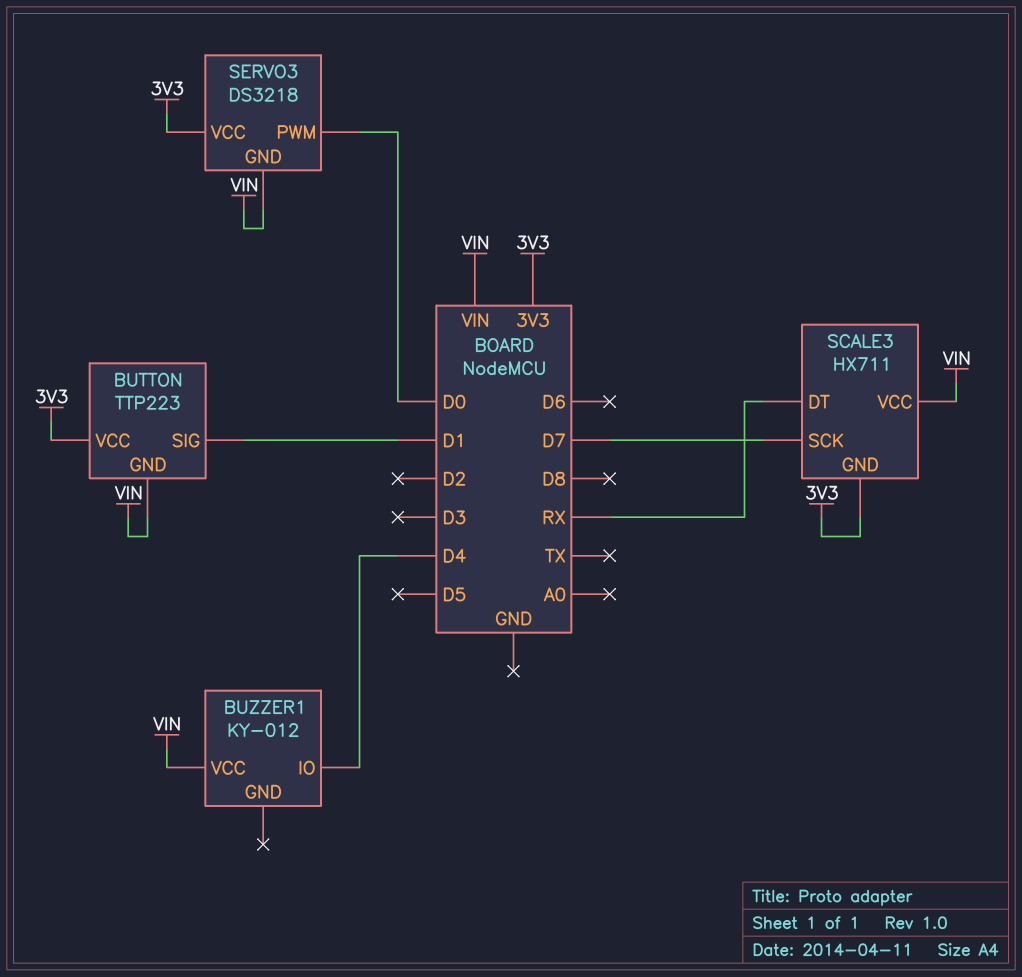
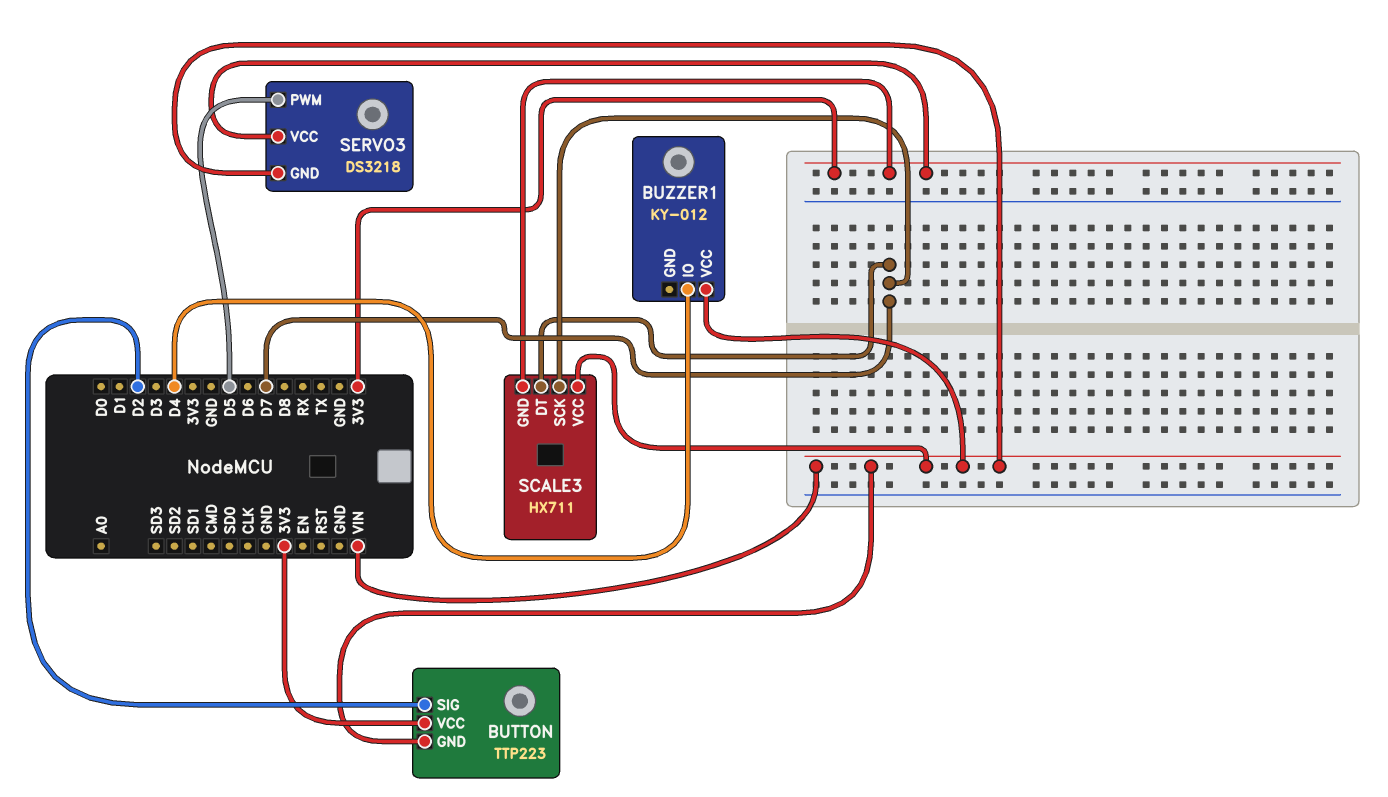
BUTTON pin SIG: D1 -> D2
SCALE3 pin DT: RX -> D7
SERVO3 pin PWM: D0 -> D5

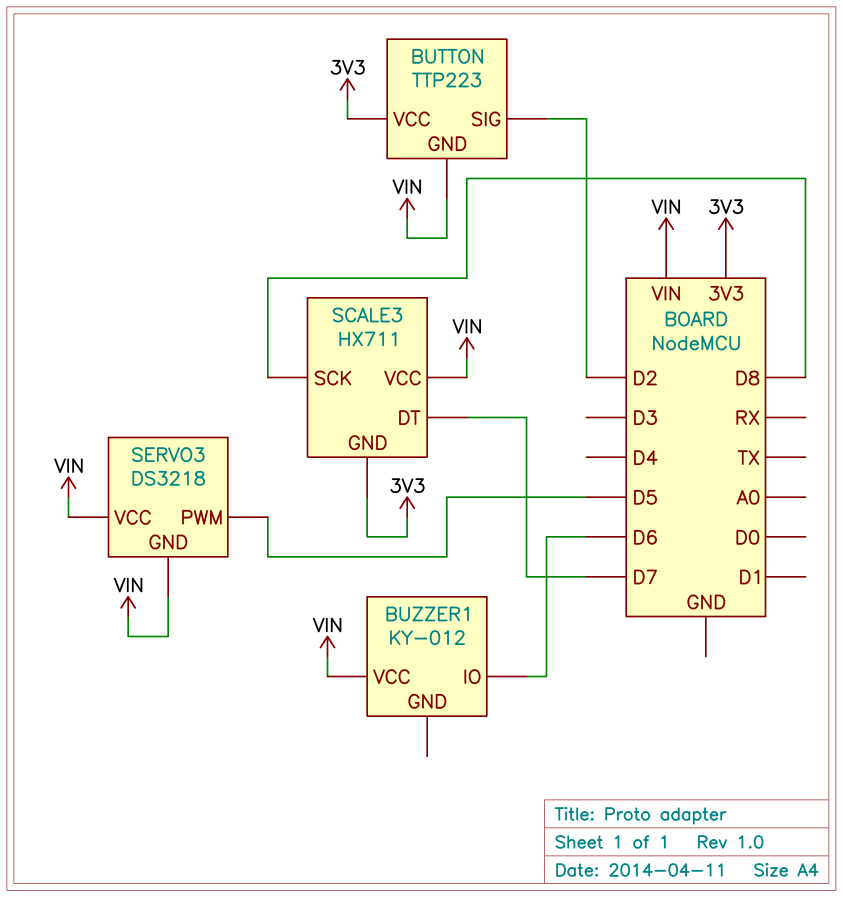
BUZZER1 pin IO: D4 -> D6
SCALE3 pin SCK: D7 -> D8
SERVO3 pin VCC: 3V3 -> VIN

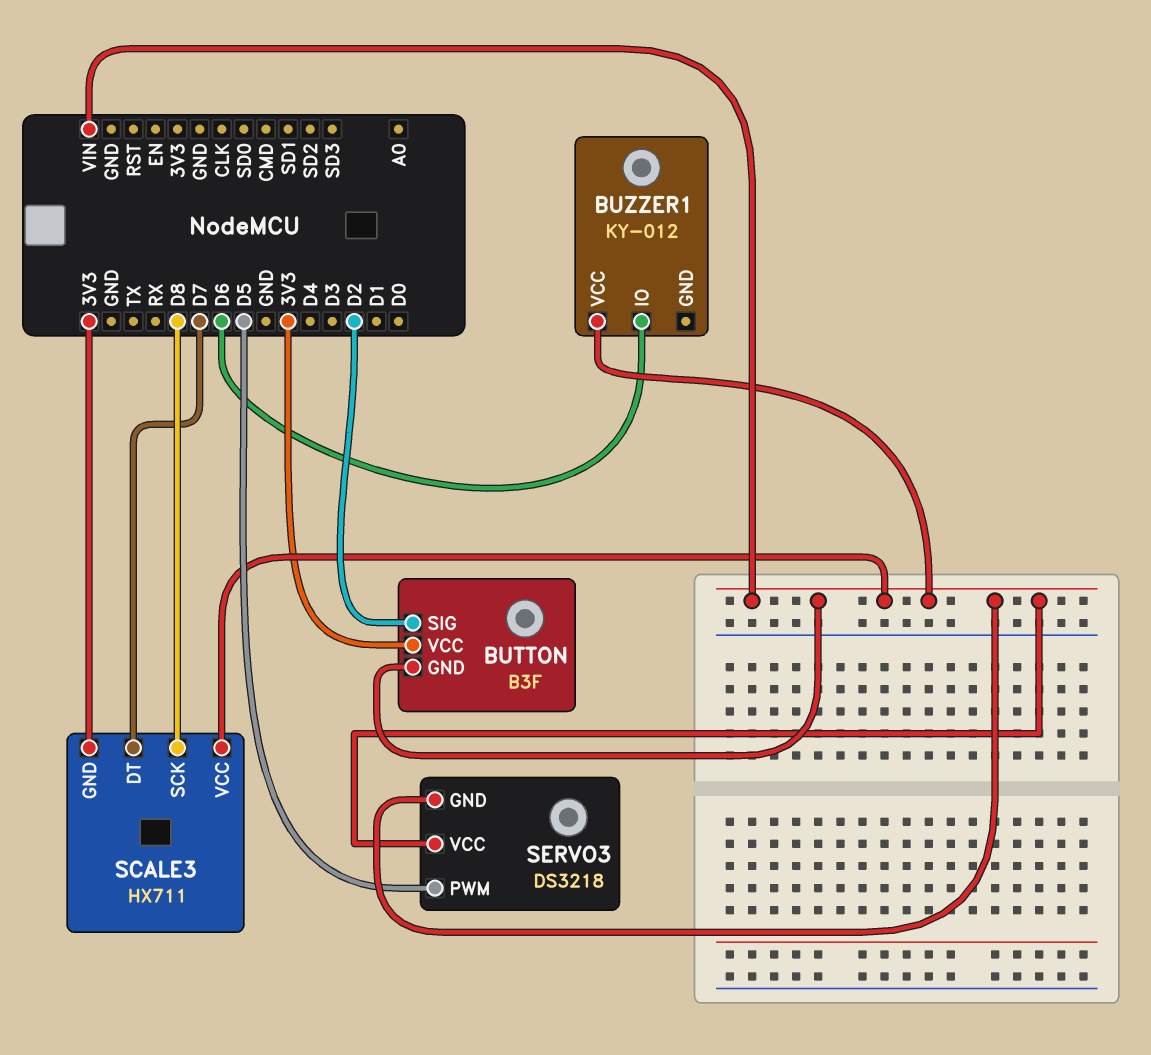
BUTTON: TTP223 -> B3F

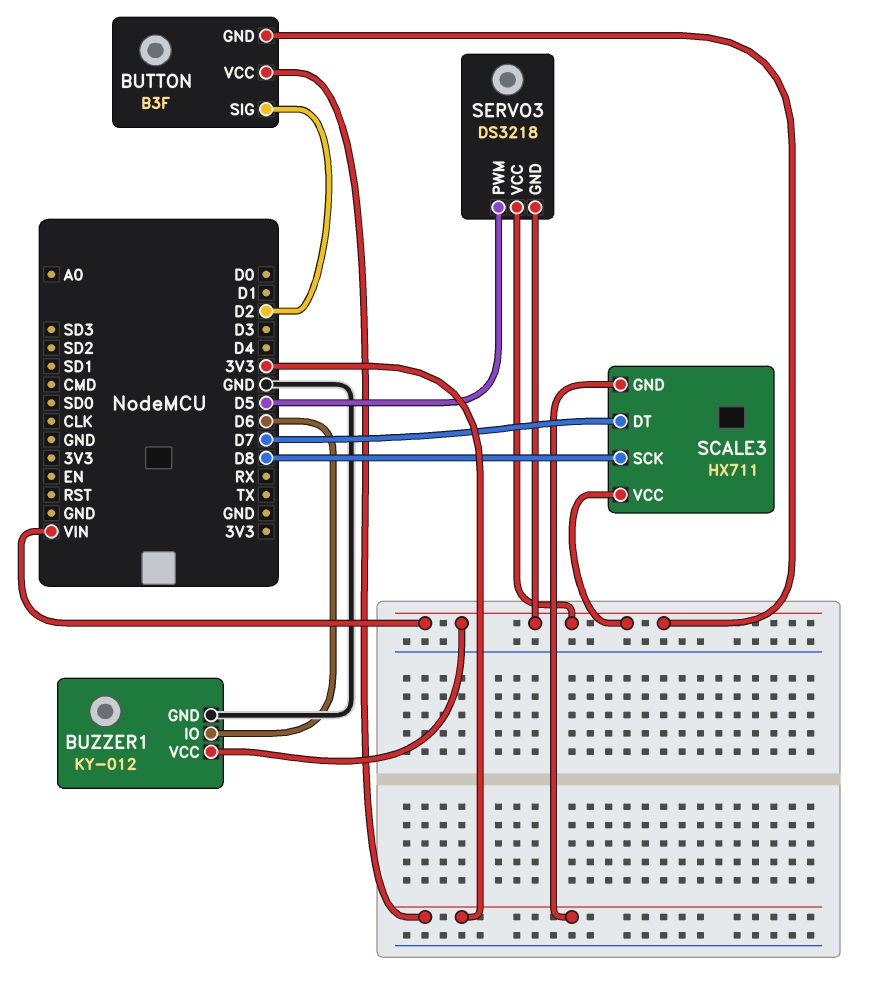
BUZZER1 pin GND: none -> GND

